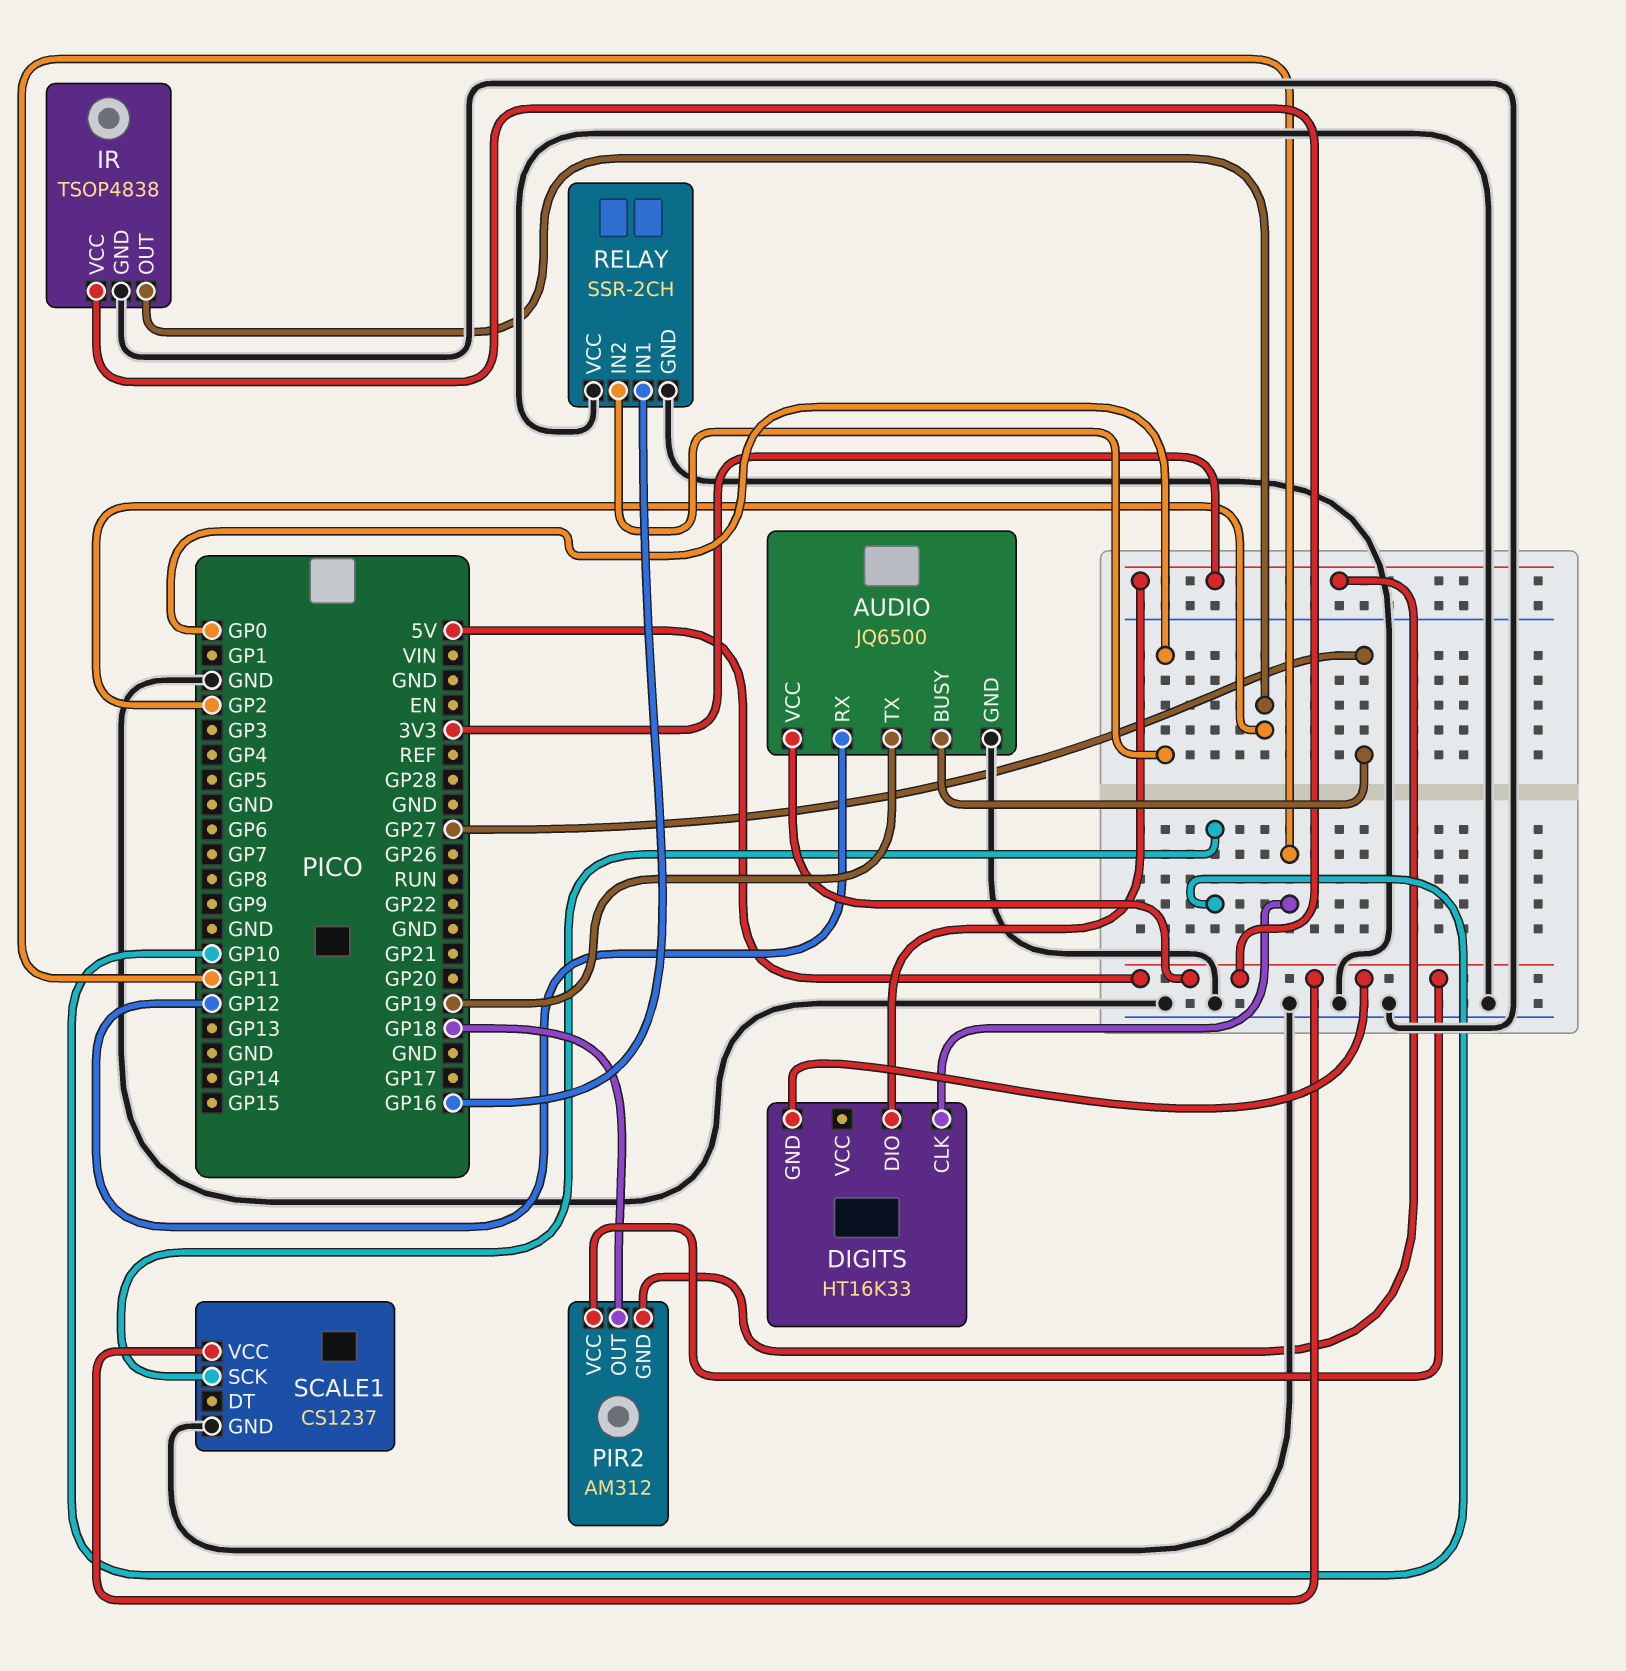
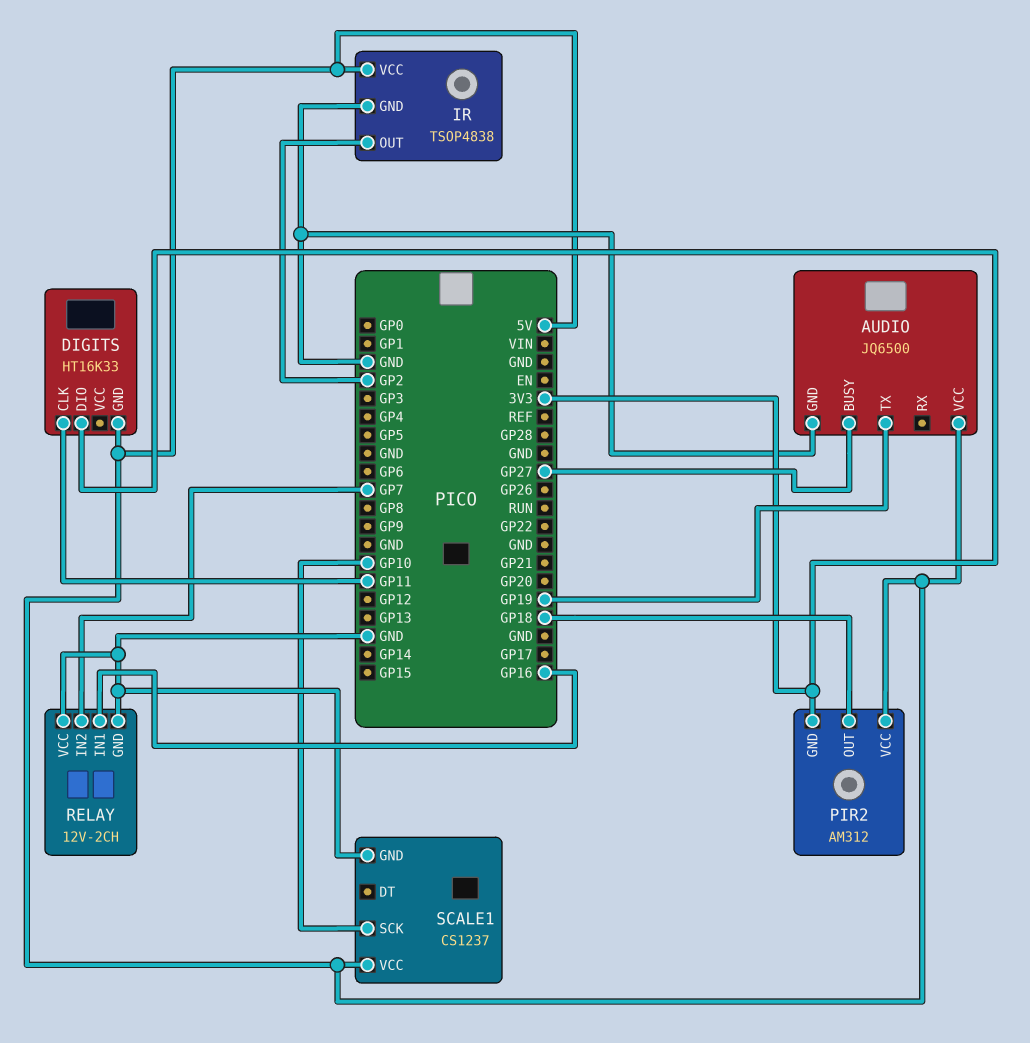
AUDIO pin RX: GP12 -> none
RELAY: SSR-2CH -> 12V-2CH
RELAY pin IN2: GP0 -> GP7

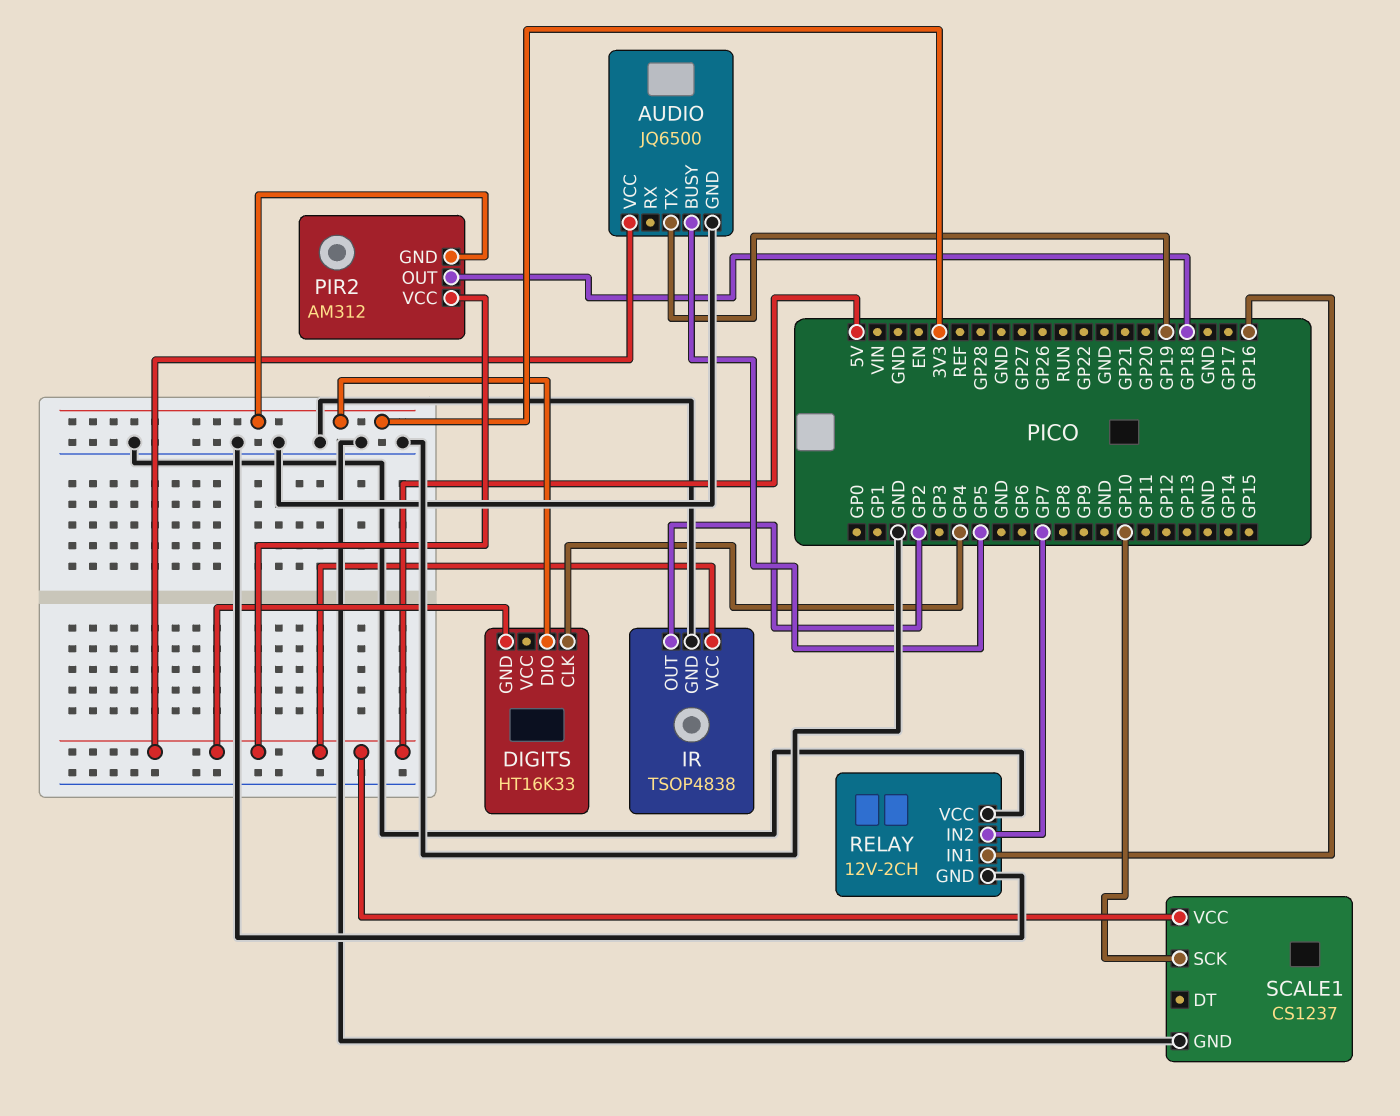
AUDIO pin BUSY: GP27 -> GP5
DIGITS pin CLK: GP11 -> GP4

